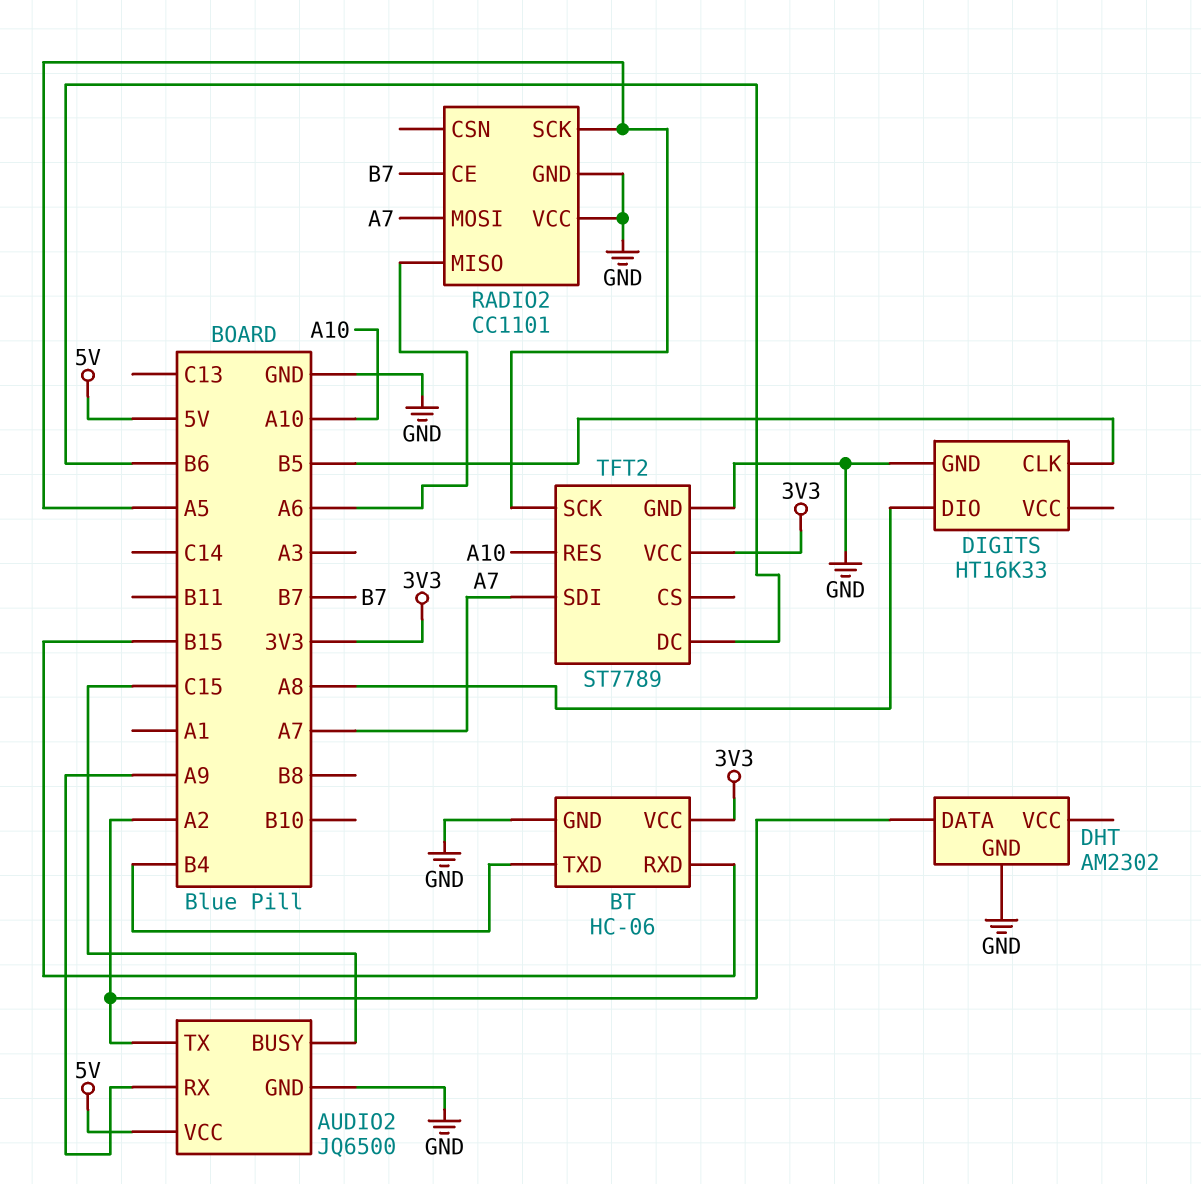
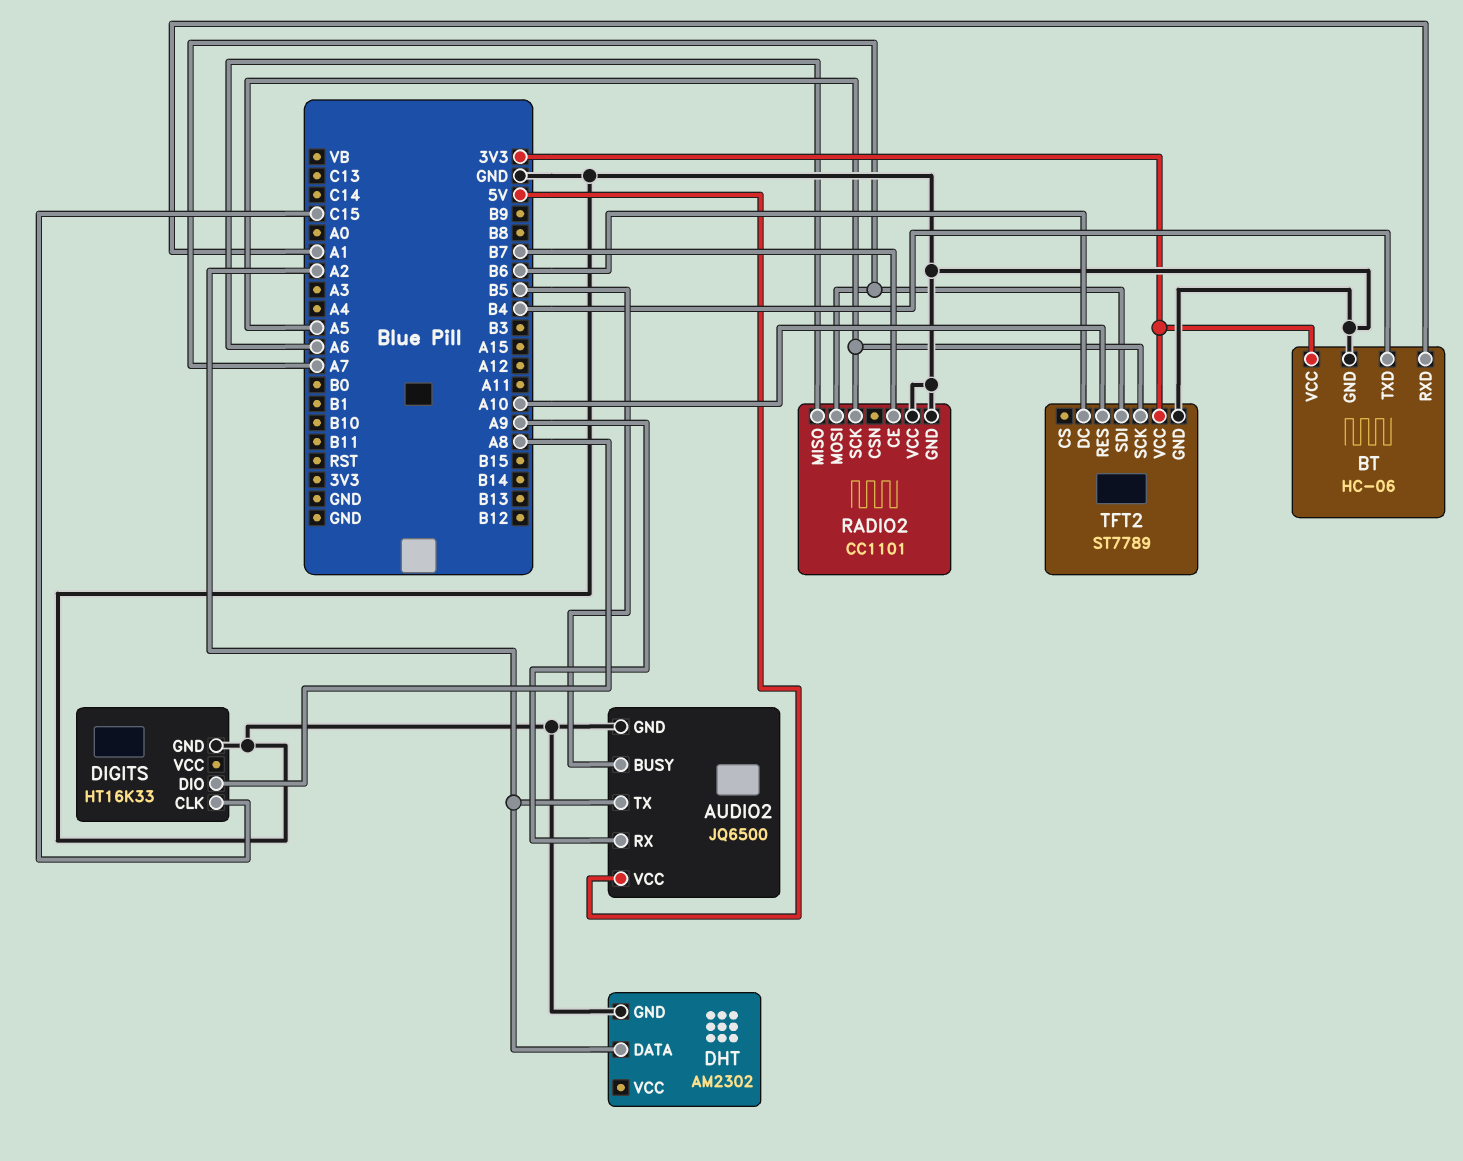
AUDIO2 pin BUSY: C15 -> B5
BT pin RXD: B15 -> A1
DIGITS pin CLK: B5 -> C15

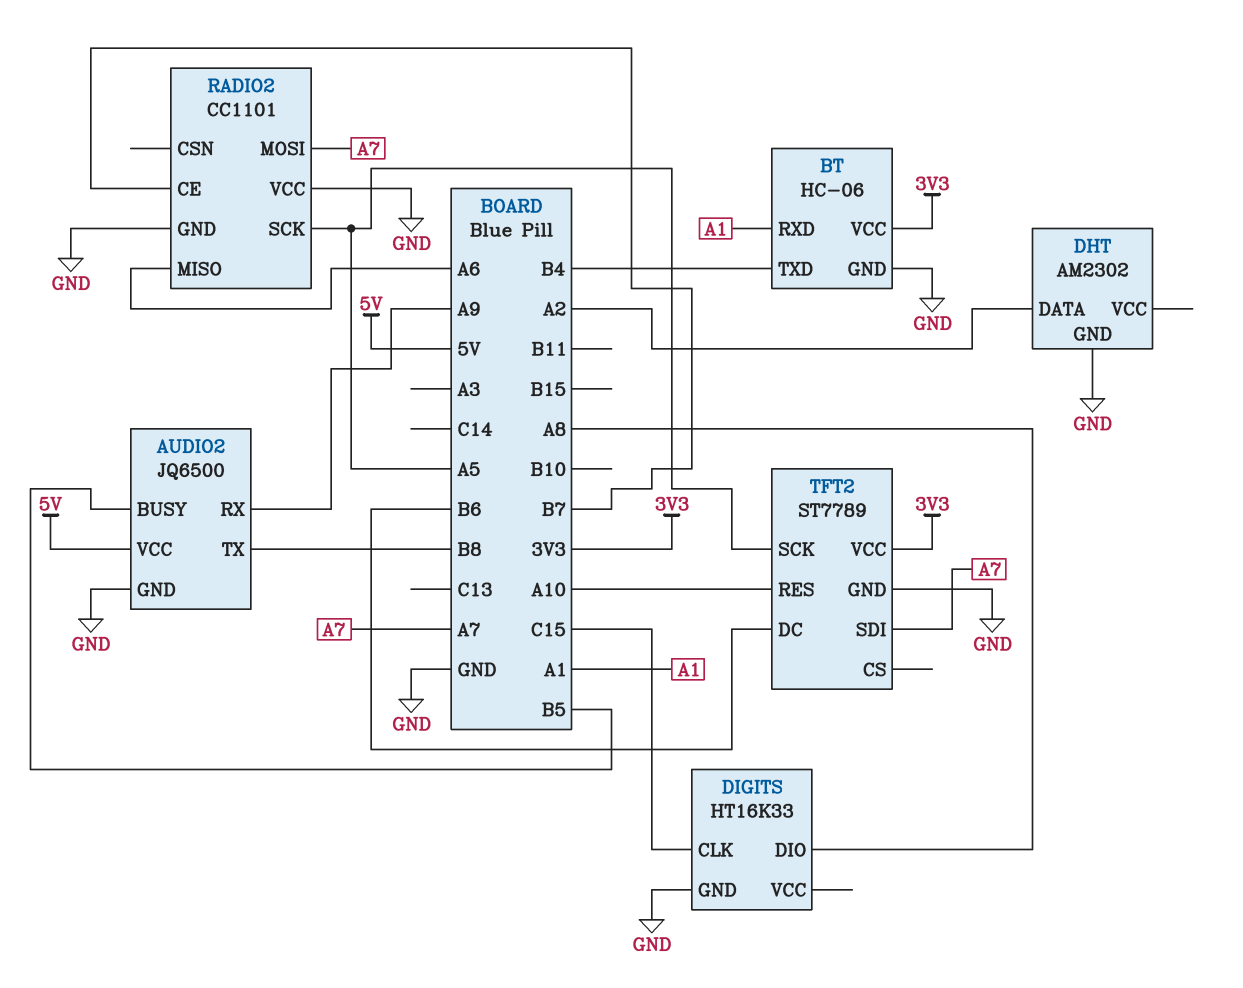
AUDIO2 pin TX: A2 -> B8

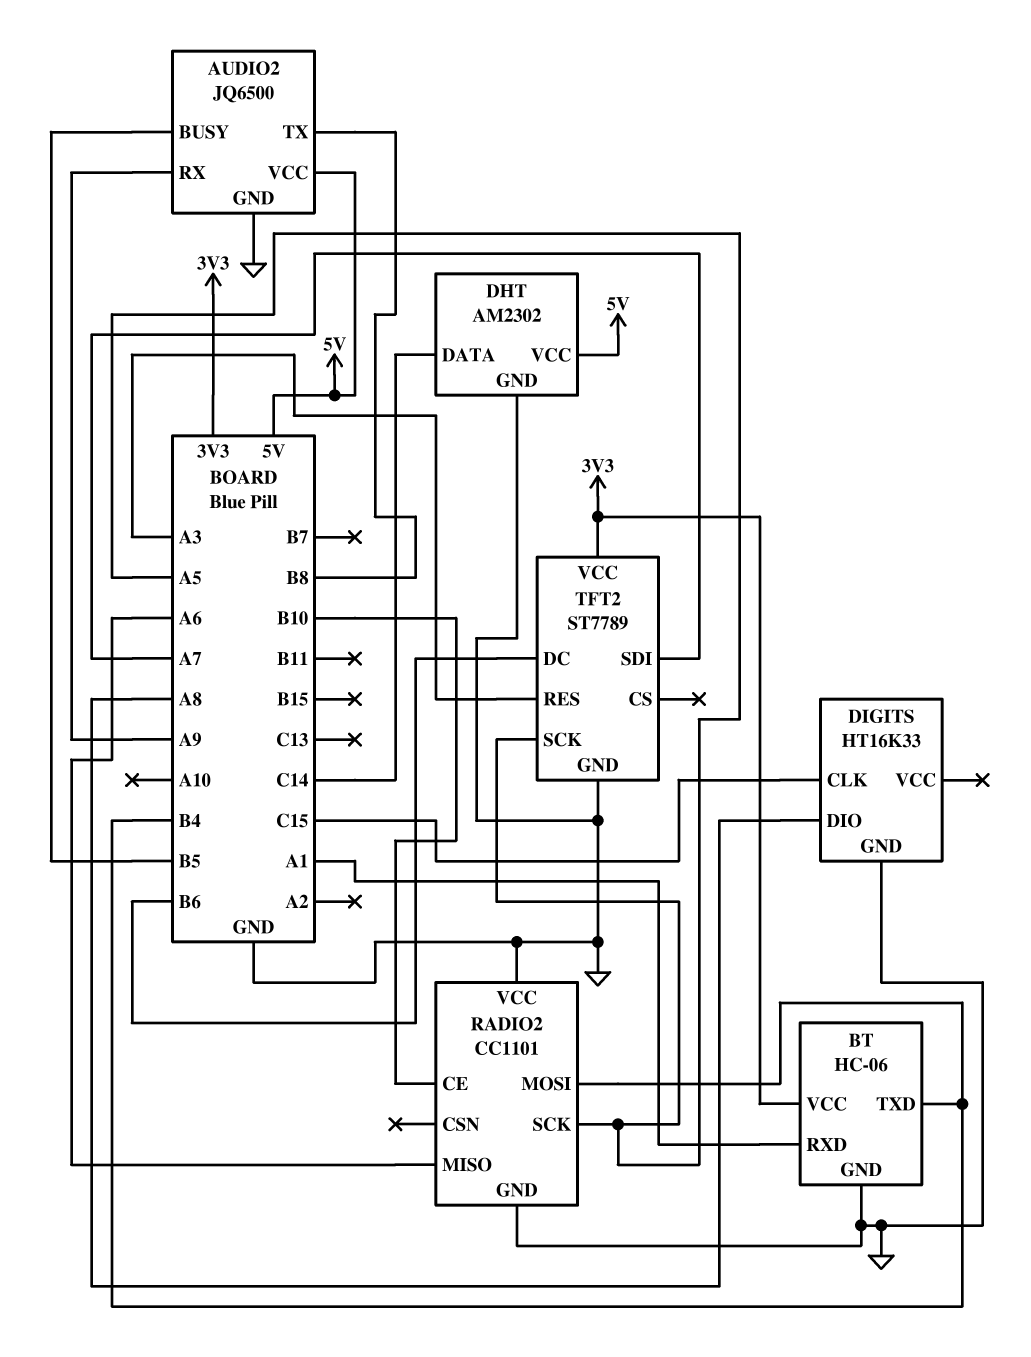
DHT pin DATA: A2 -> C14
DHT pin VCC: none -> 5V
RADIO2 pin CE: B7 -> B10
RADIO2 pin MOSI: A7 -> B4
TFT2 pin RES: A10 -> A3

